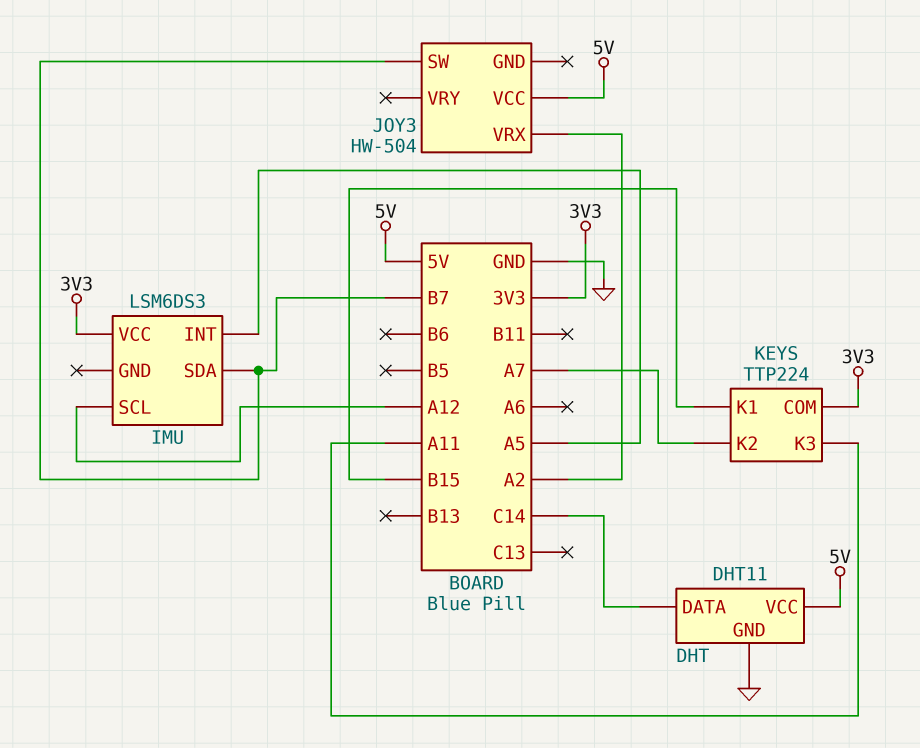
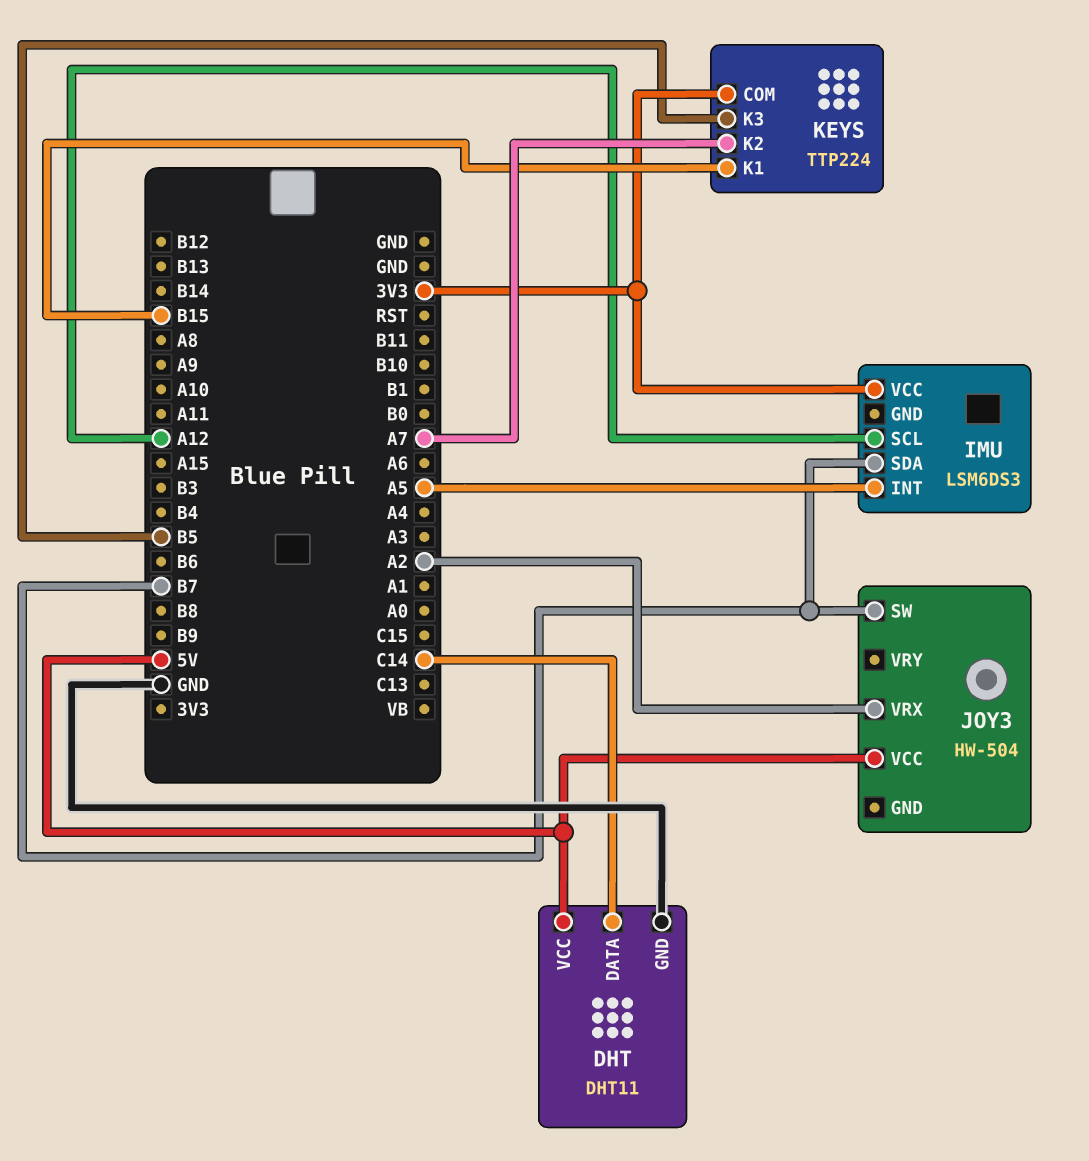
KEYS pin K3: A11 -> B5

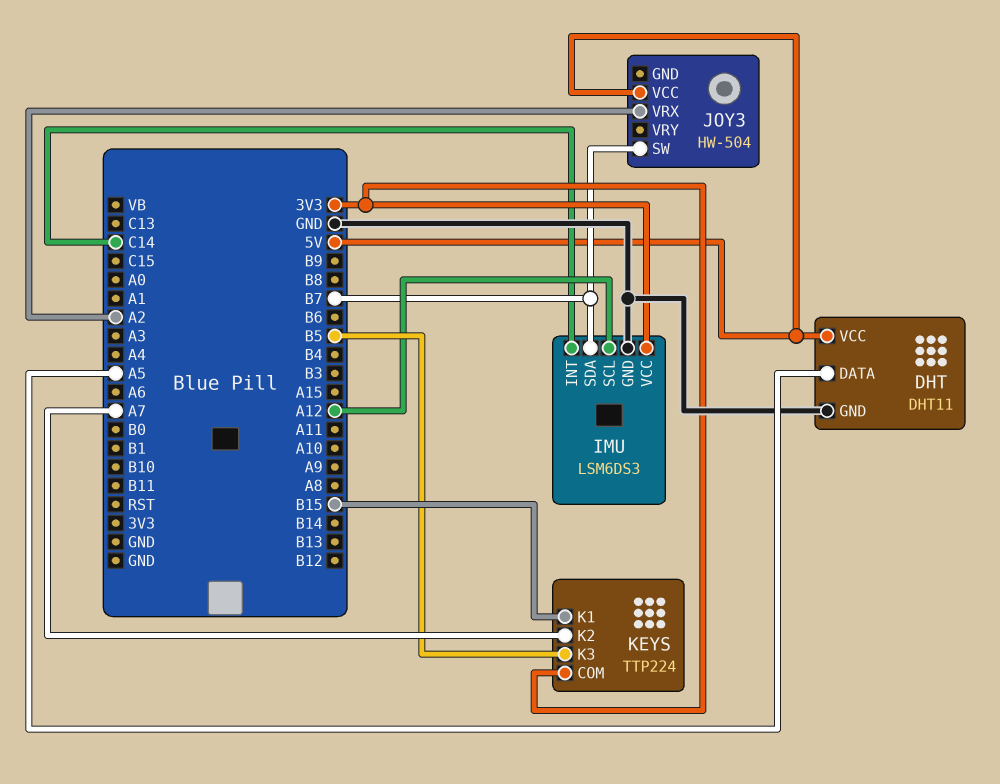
DHT pin DATA: C14 -> A5
IMU pin GND: none -> GND
IMU pin INT: A5 -> C14

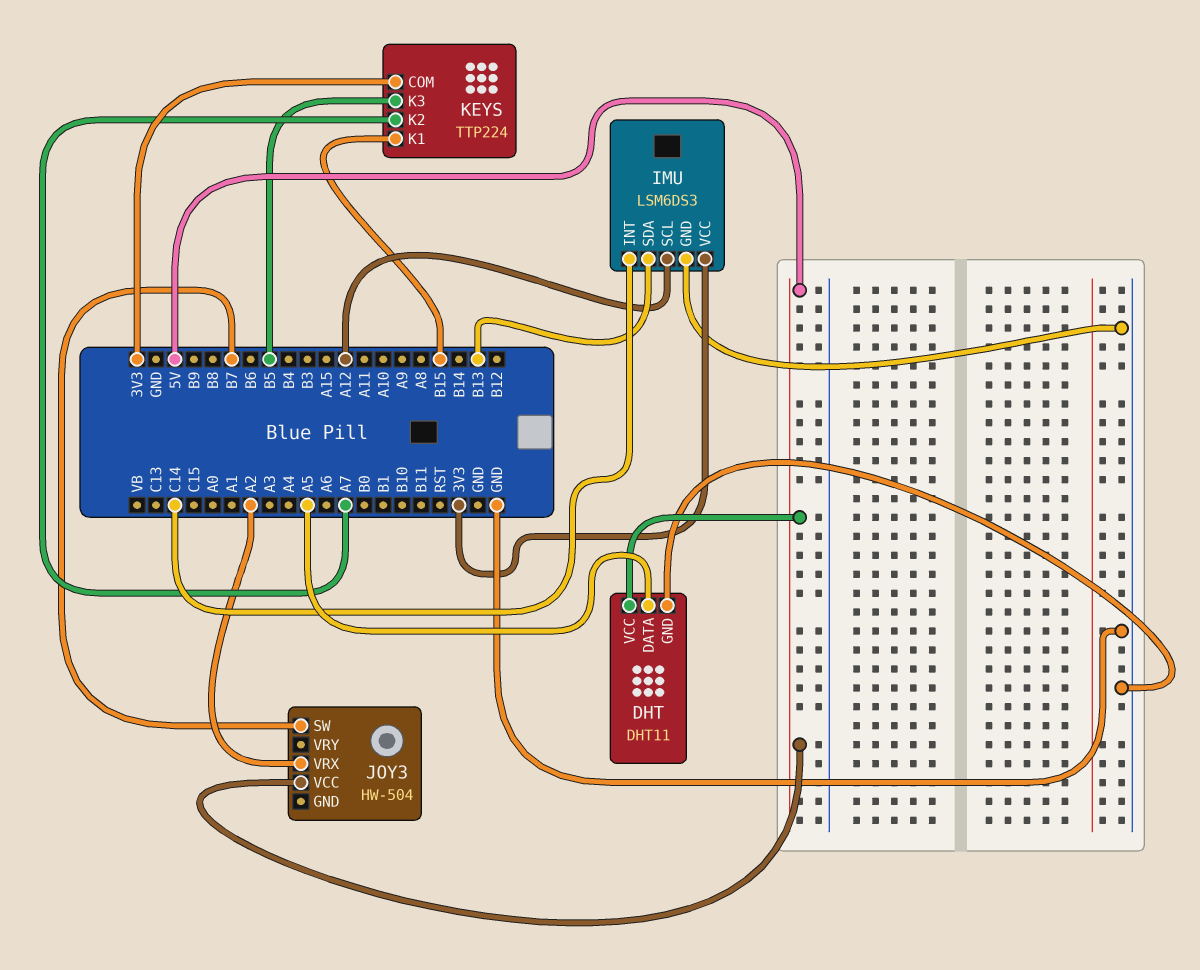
IMU pin SDA: B7 -> B13

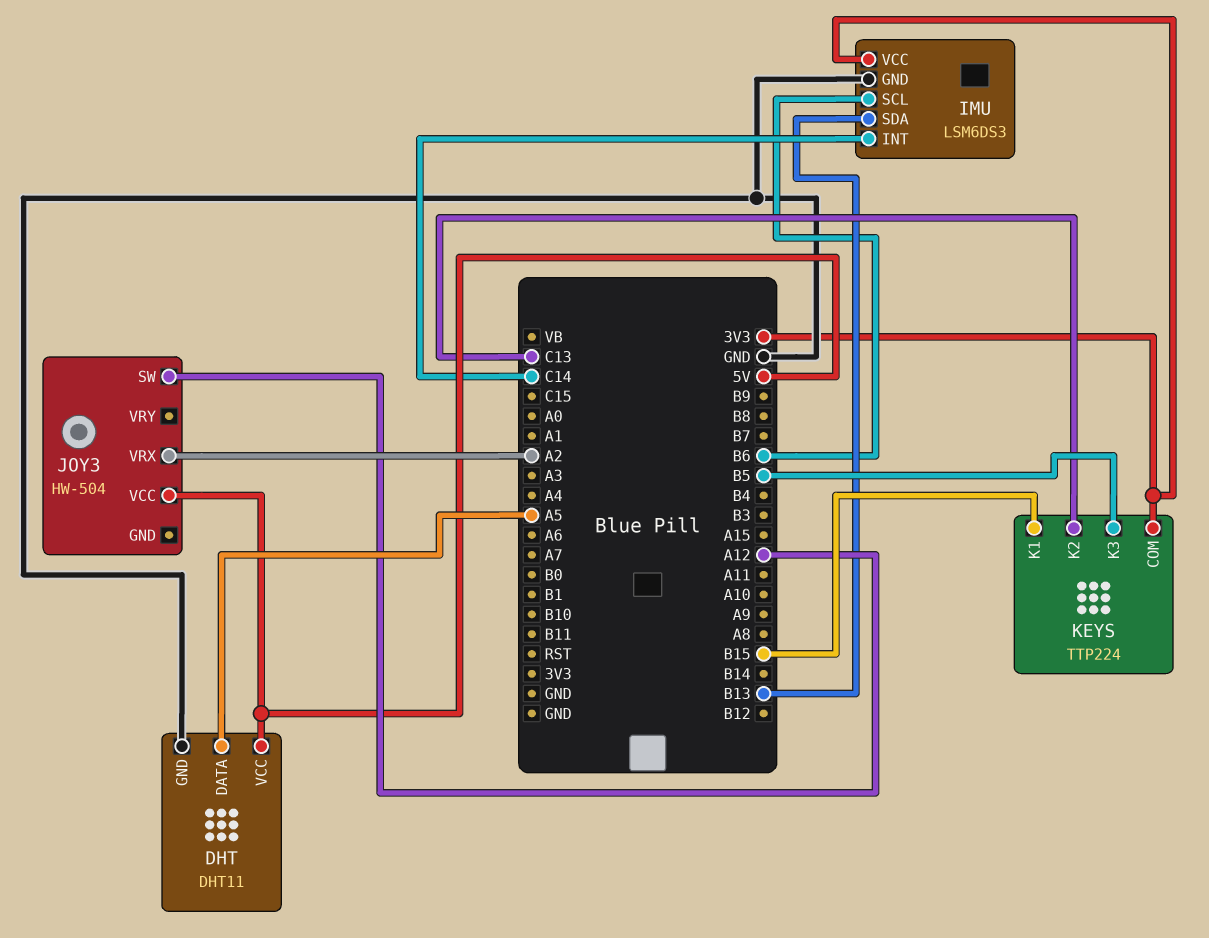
IMU pin SCL: A12 -> B6
JOY3 pin SW: B7 -> A12
KEYS pin K2: A7 -> C13

